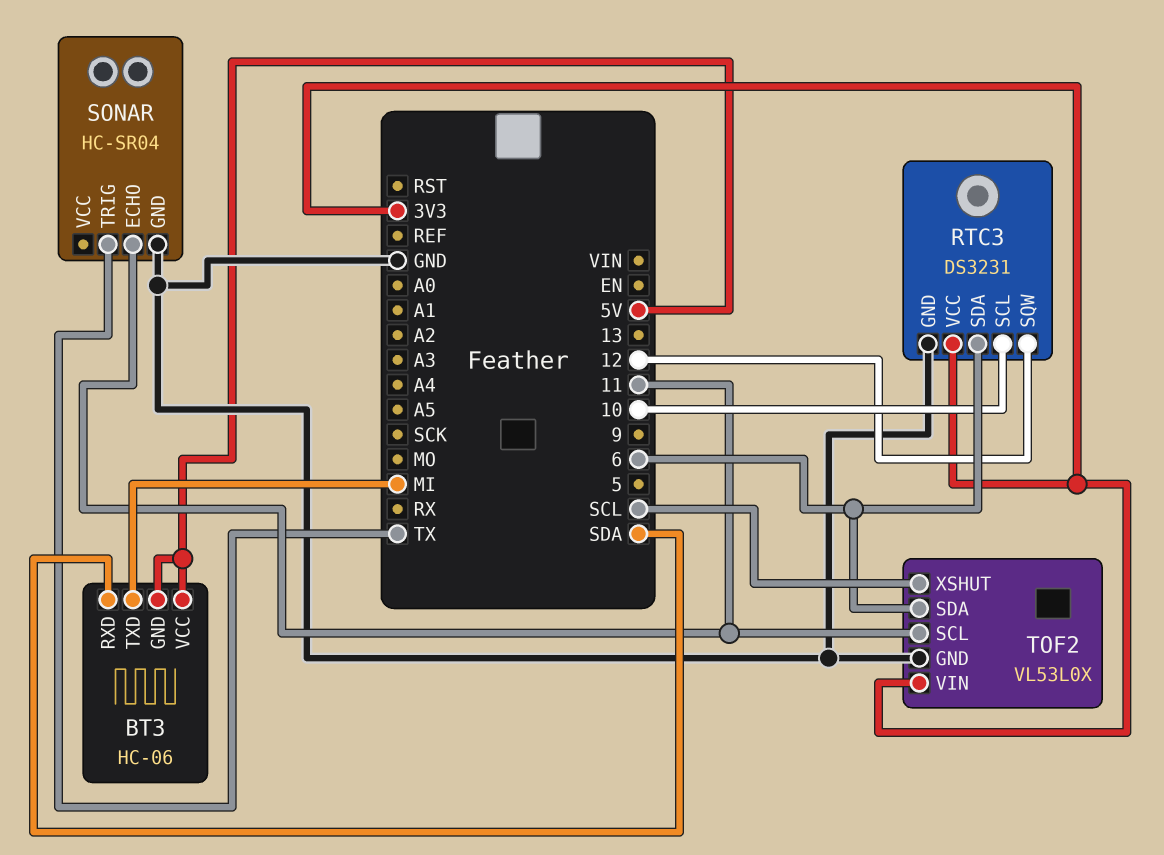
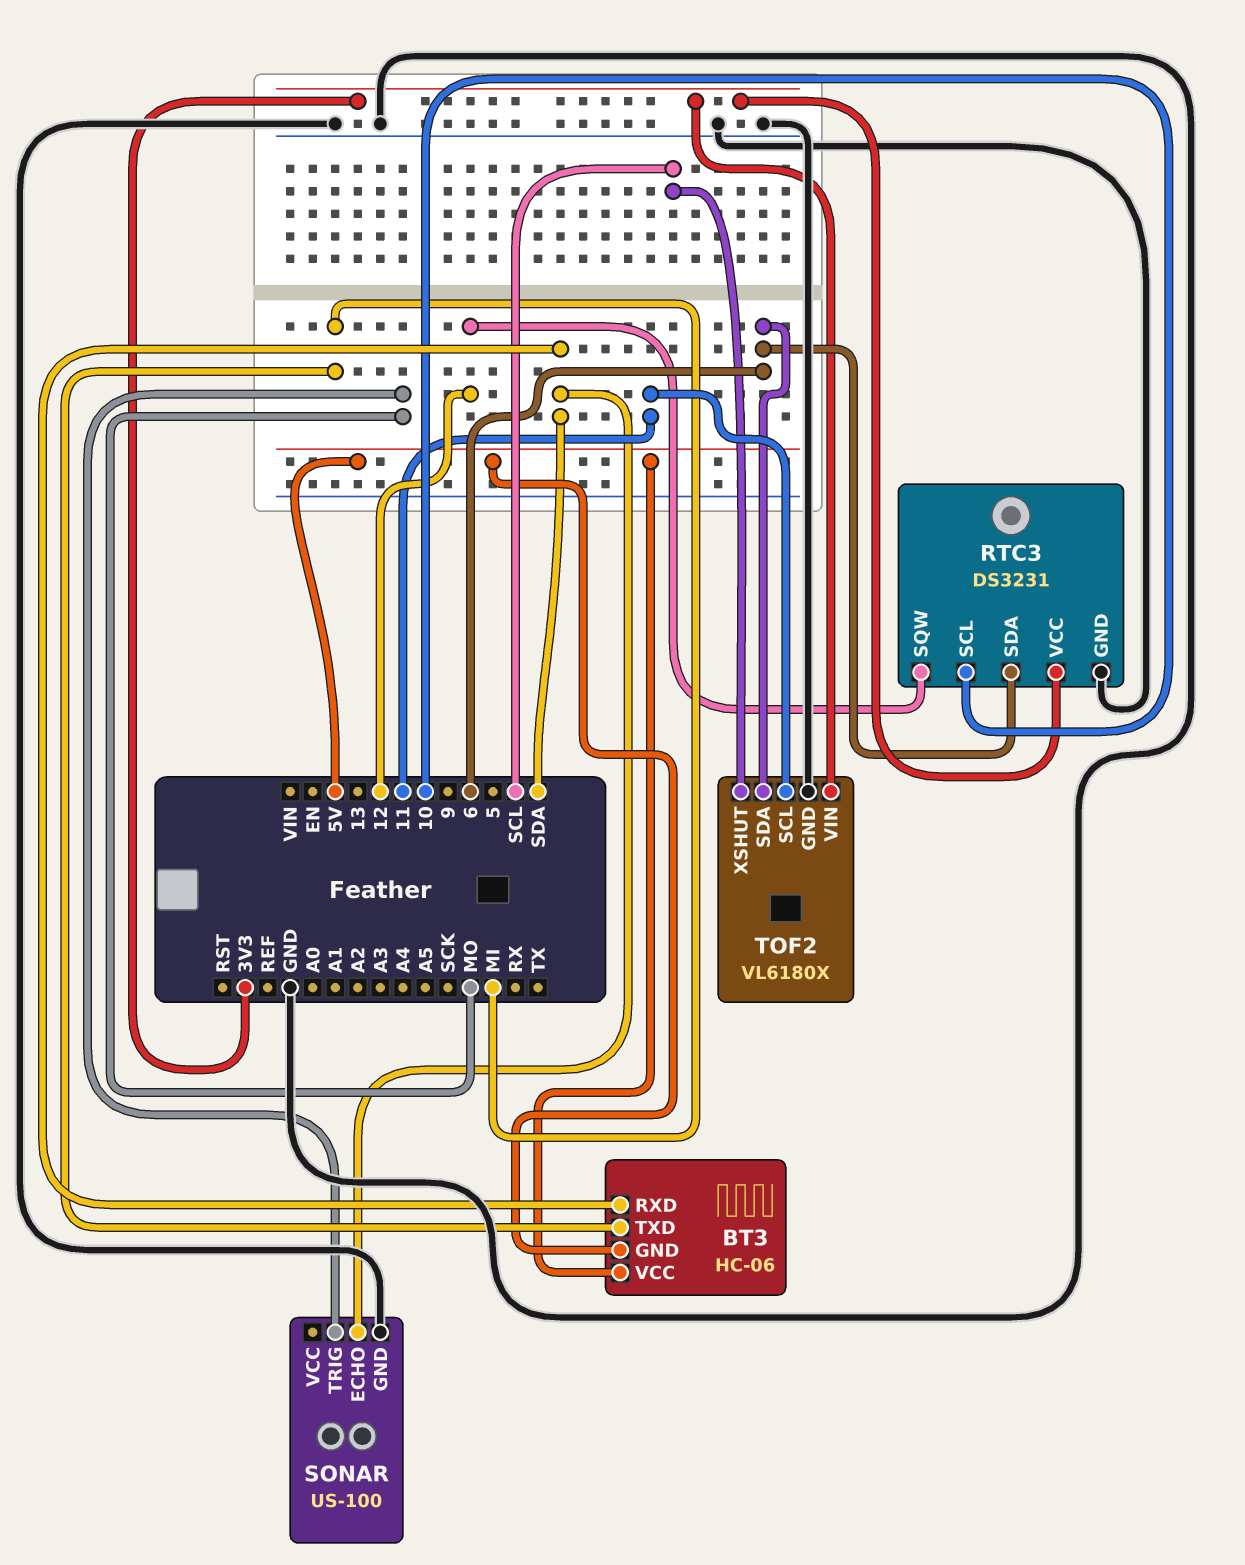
SONAR: HC-SR04 -> US-100
SONAR pin ECHO: 11 -> SDA
SONAR pin TRIG: TX -> MO
TOF2: VL53L0X -> VL6180X

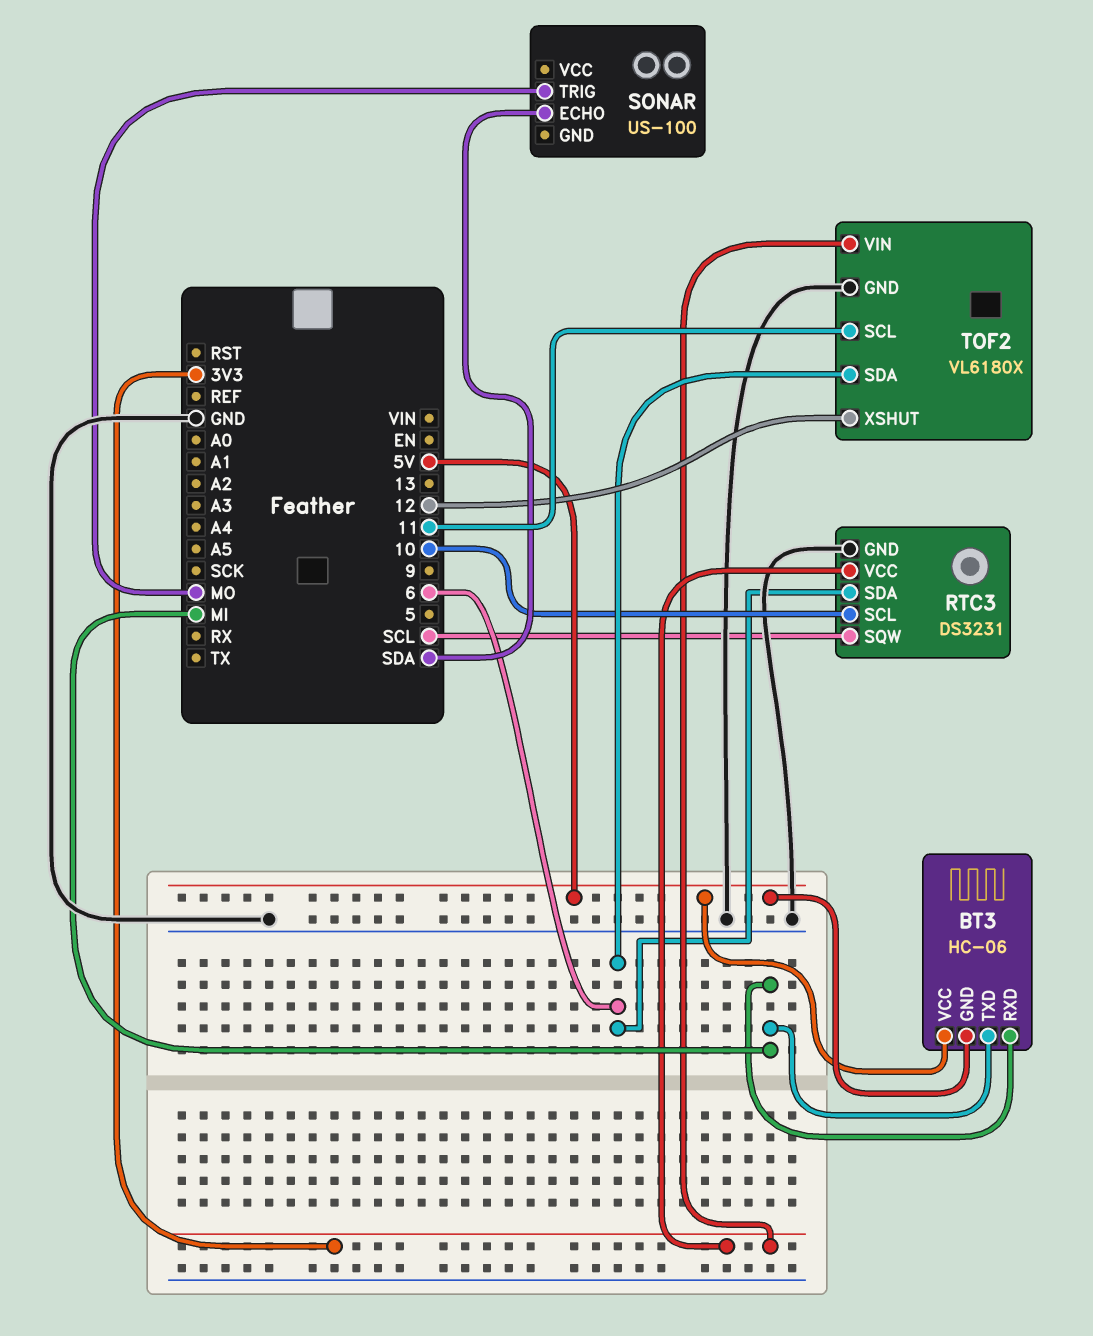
BT3 pin RXD: SDA -> MI
RTC3 pin SQW: 12 -> SCL
SONAR pin GND: GND -> none
TOF2 pin XSHUT: SCL -> 12

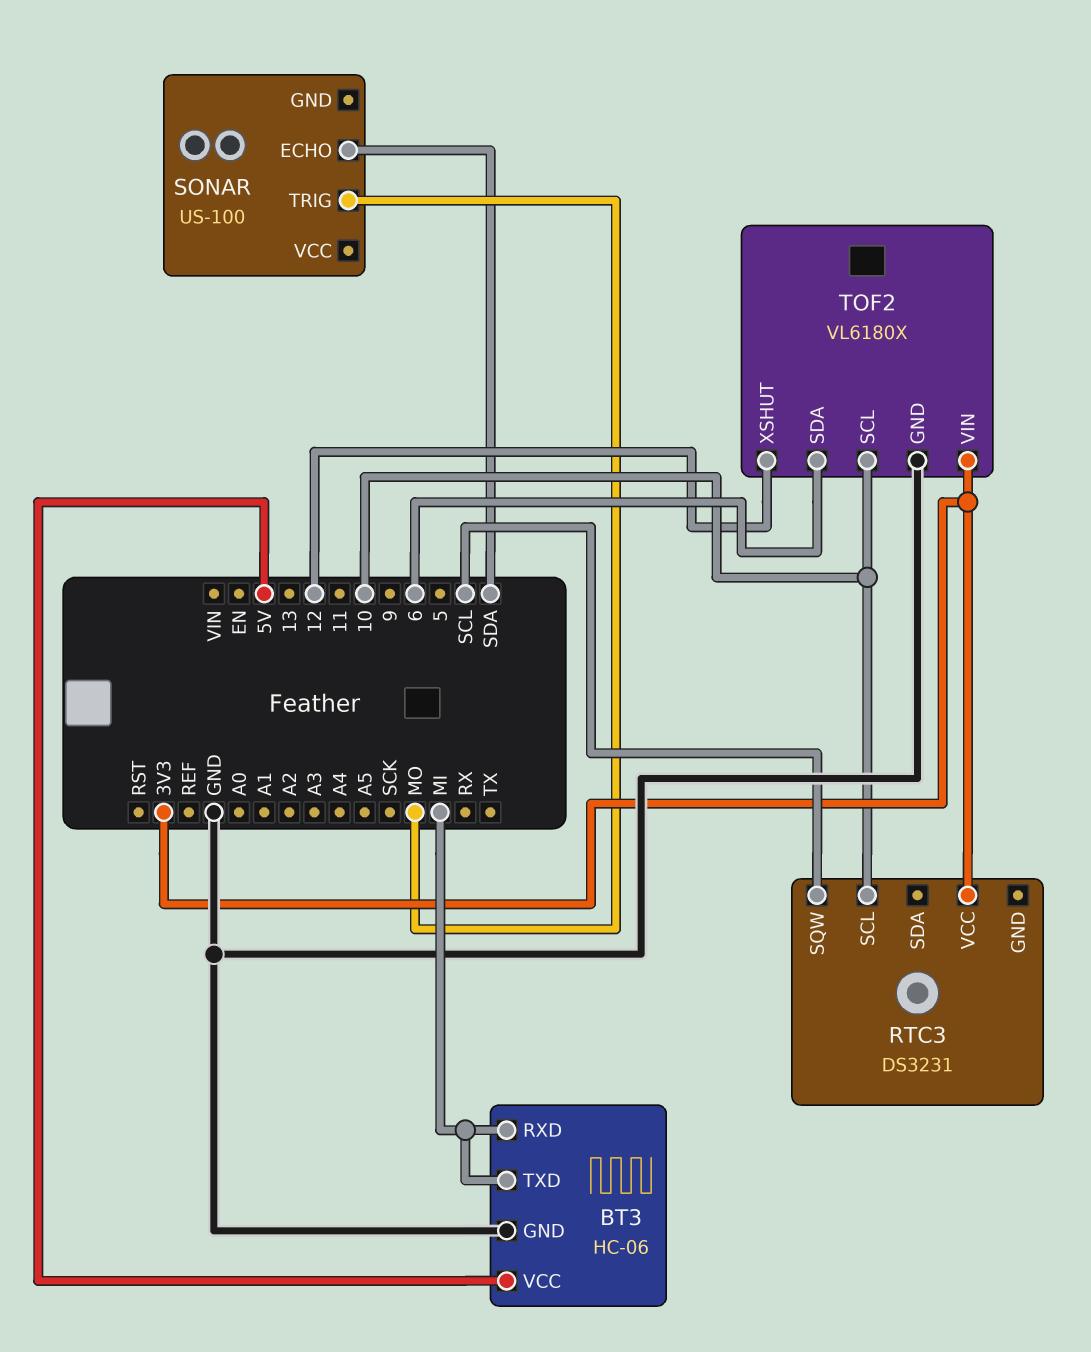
BT3 pin GND: 5V -> GND
RTC3 pin GND: GND -> none
RTC3 pin SDA: 6 -> none
TOF2 pin SCL: 11 -> 10

